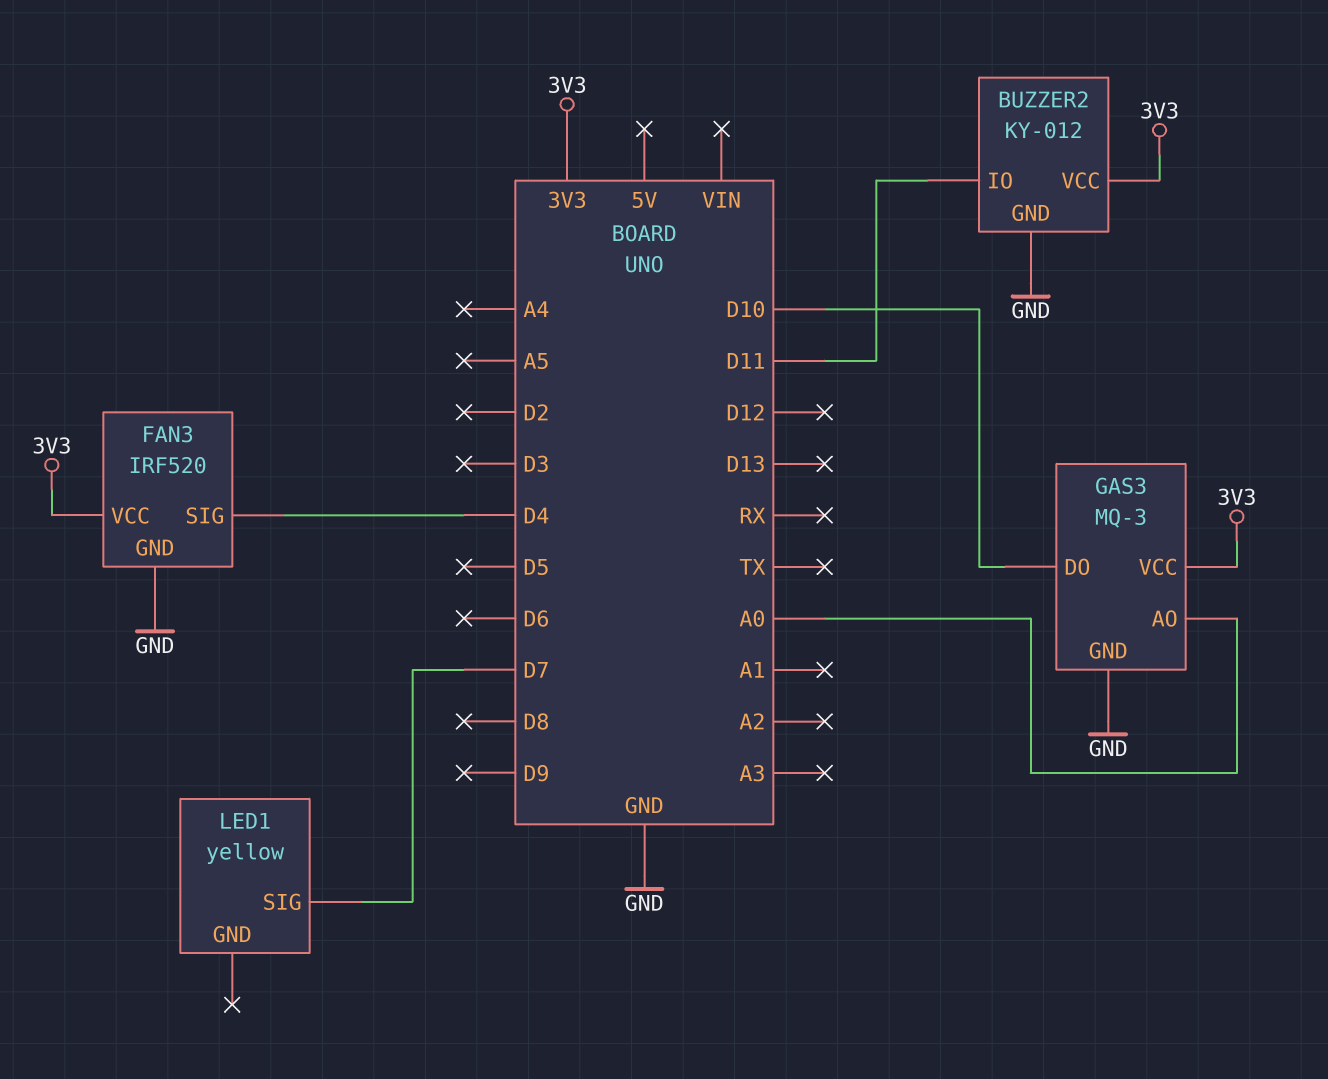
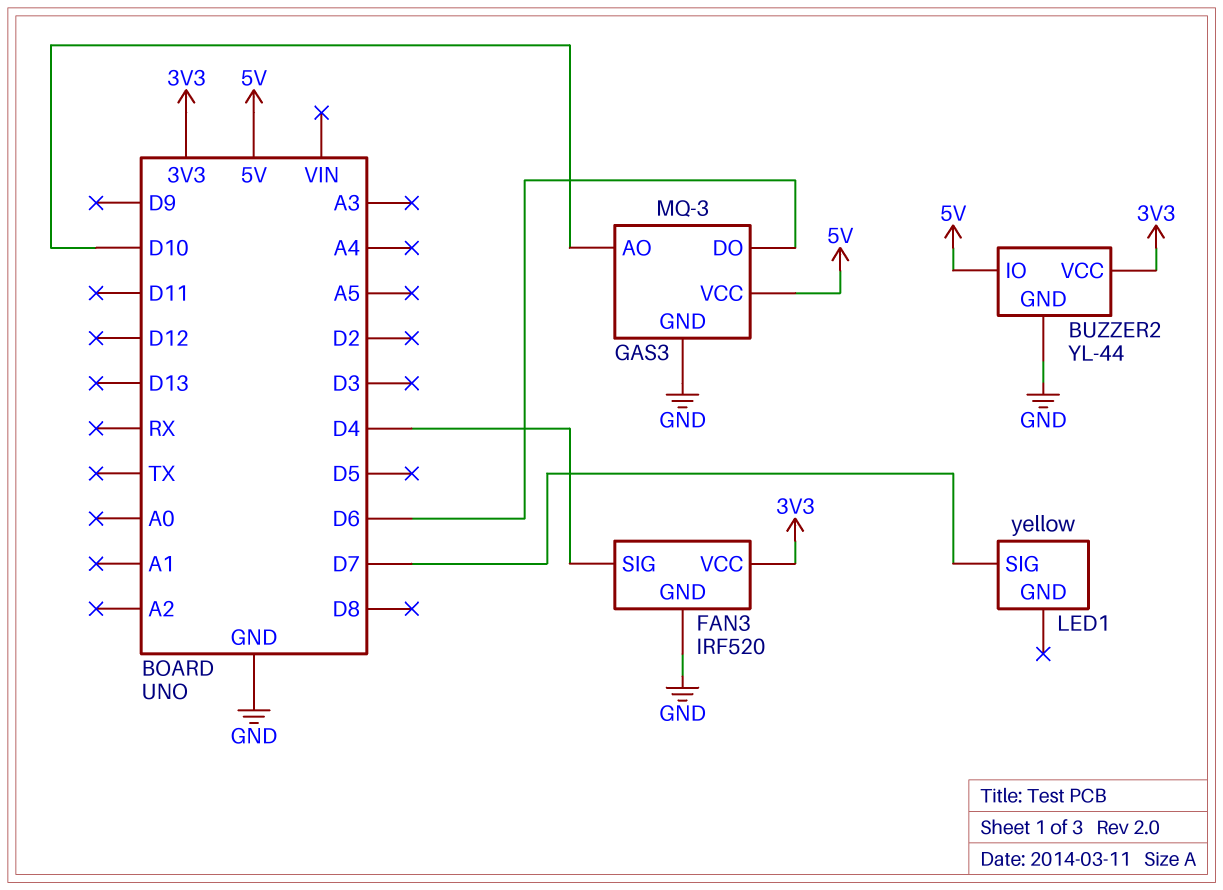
BUZZER2: KY-012 -> YL-44
BUZZER2 pin IO: D11 -> 5V
GAS3 pin AO: A0 -> D10
GAS3 pin DO: D10 -> D6
GAS3 pin VCC: 3V3 -> 5V

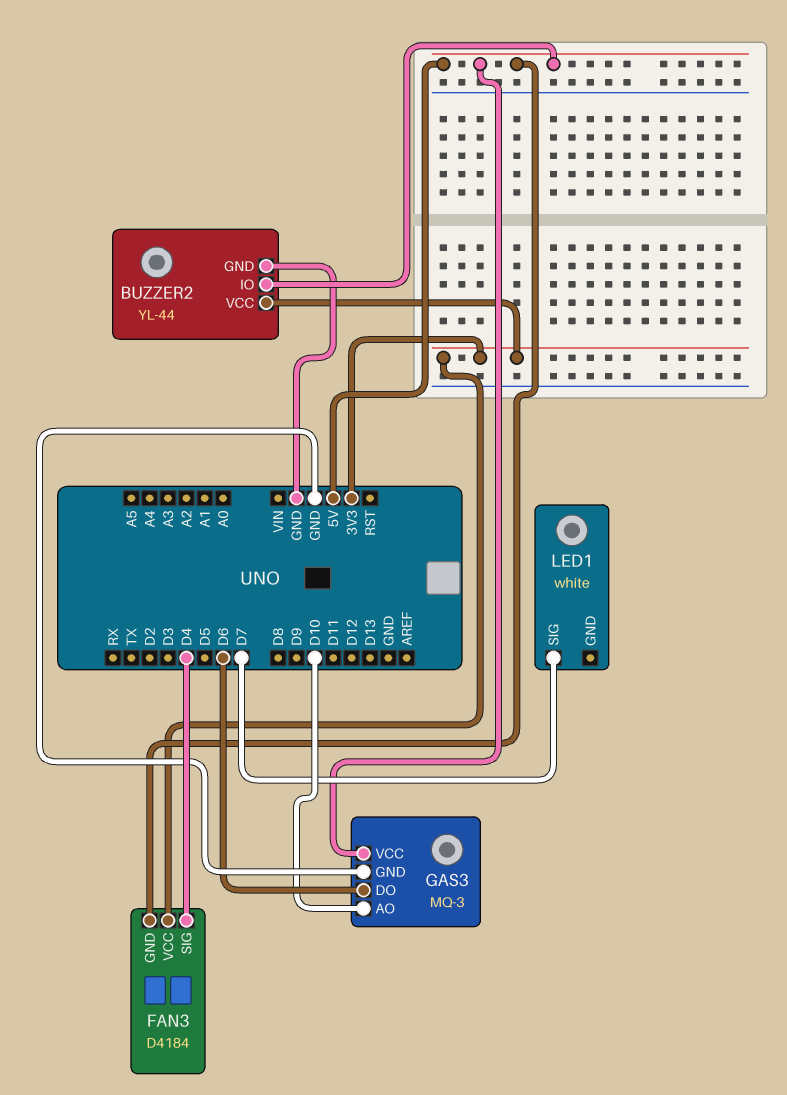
FAN3: IRF520 -> D4184
FAN3 pin GND: GND -> 5V
LED1: yellow -> white

